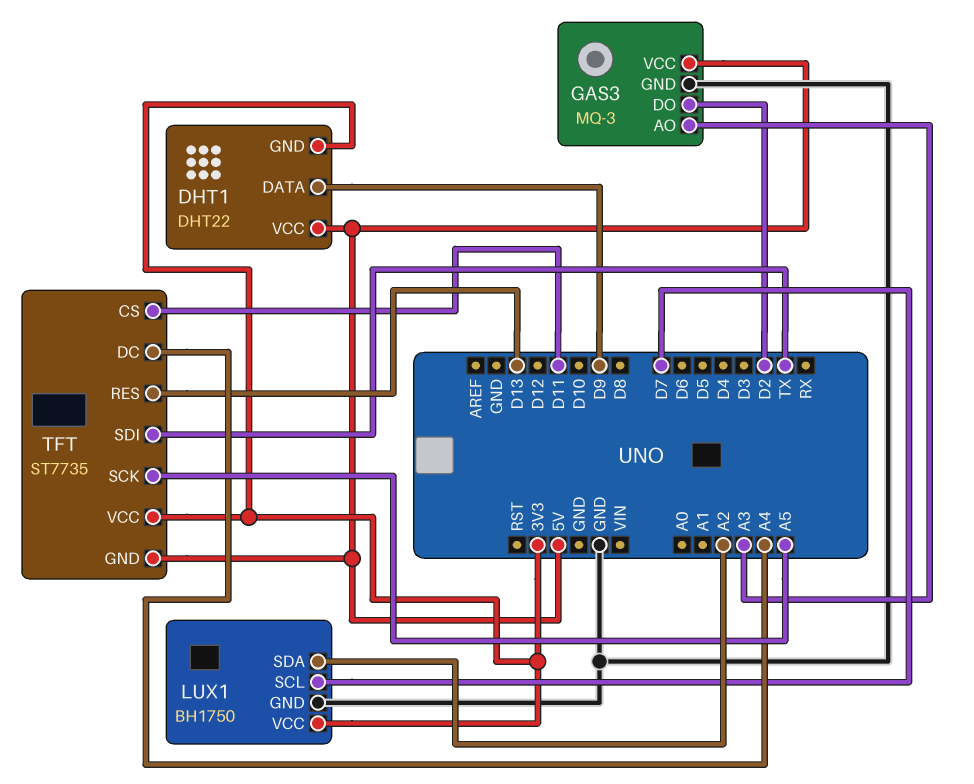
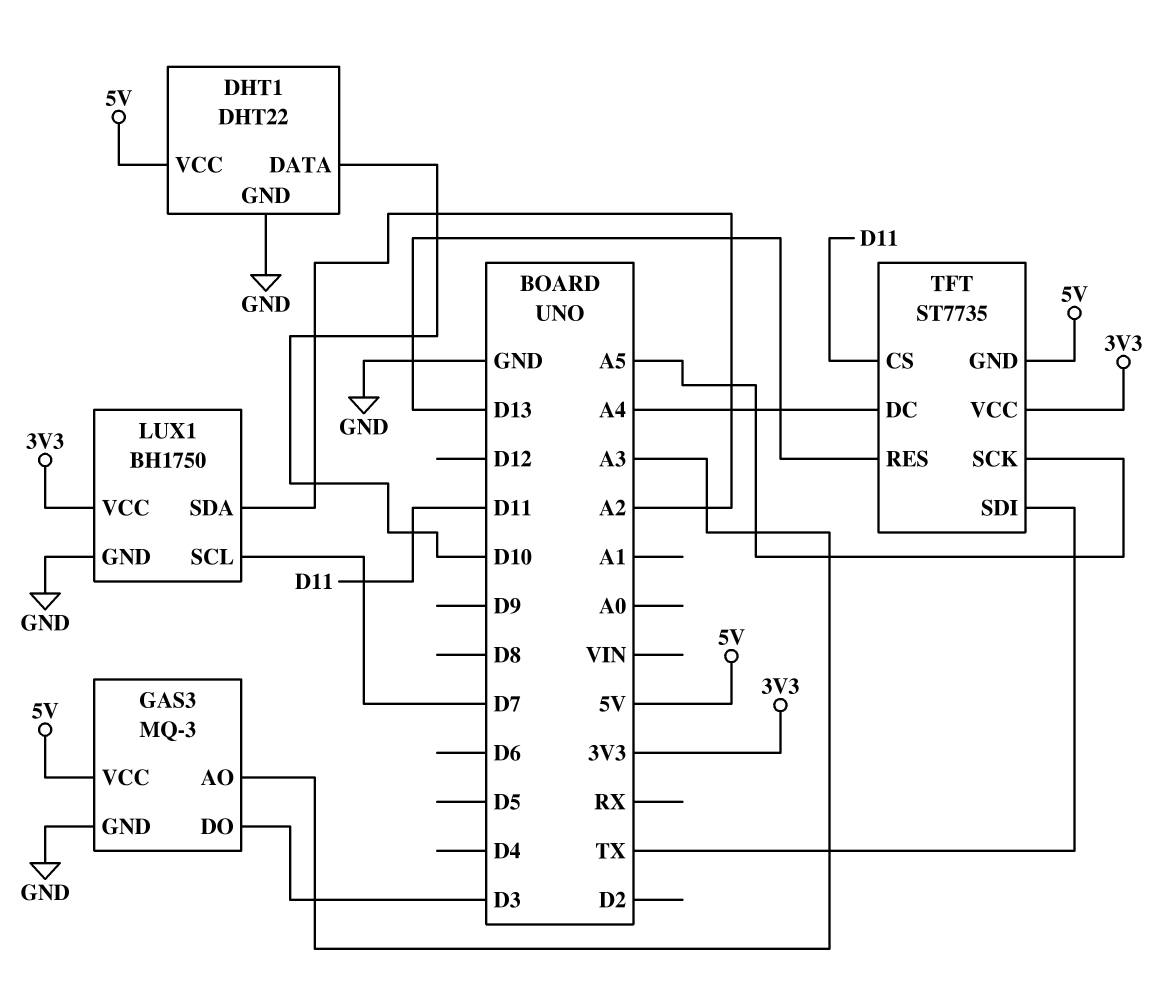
DHT1 pin DATA: D9 -> D10
DHT1 pin GND: 3V3 -> GND
GAS3 pin DO: D2 -> D3

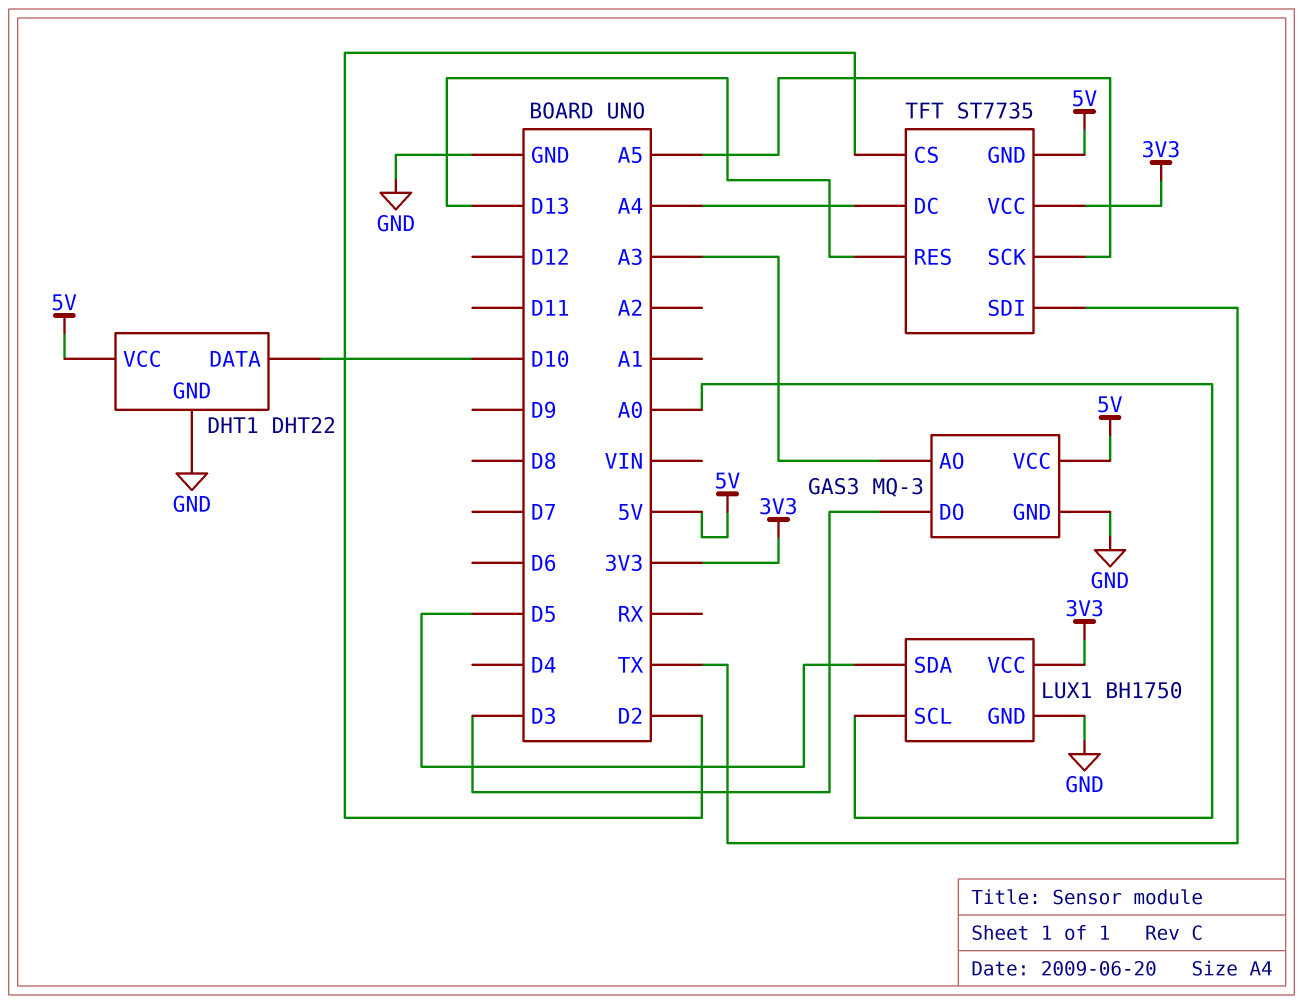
LUX1 pin SCL: D7 -> A0
LUX1 pin SDA: A2 -> D5
TFT pin CS: D11 -> D2

